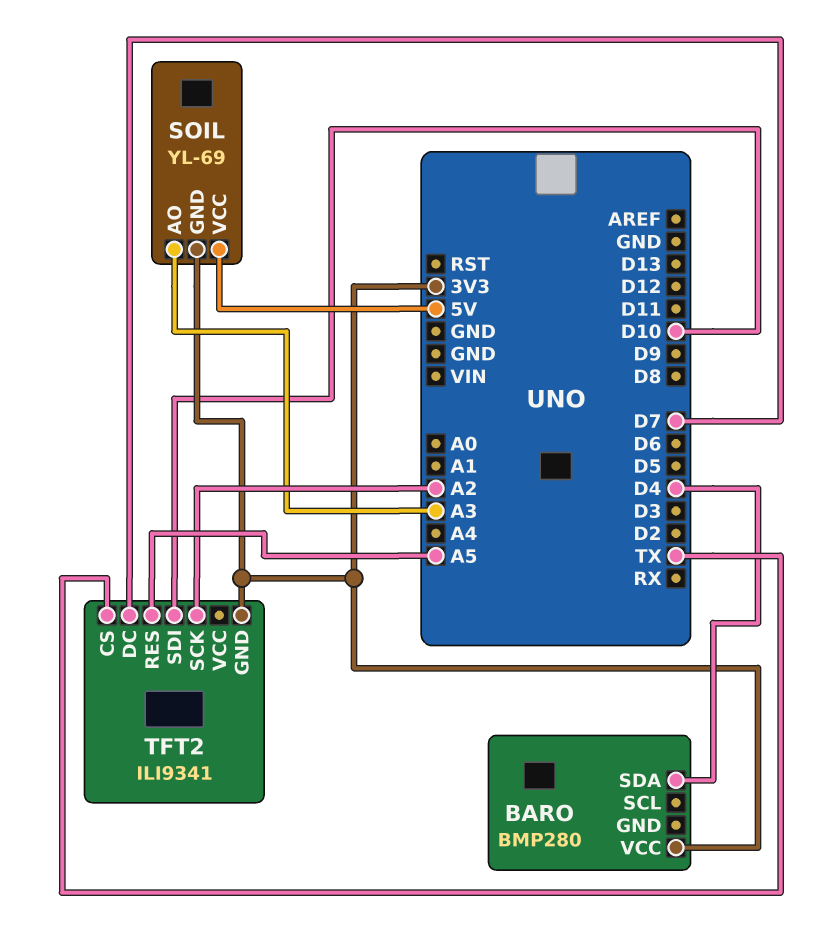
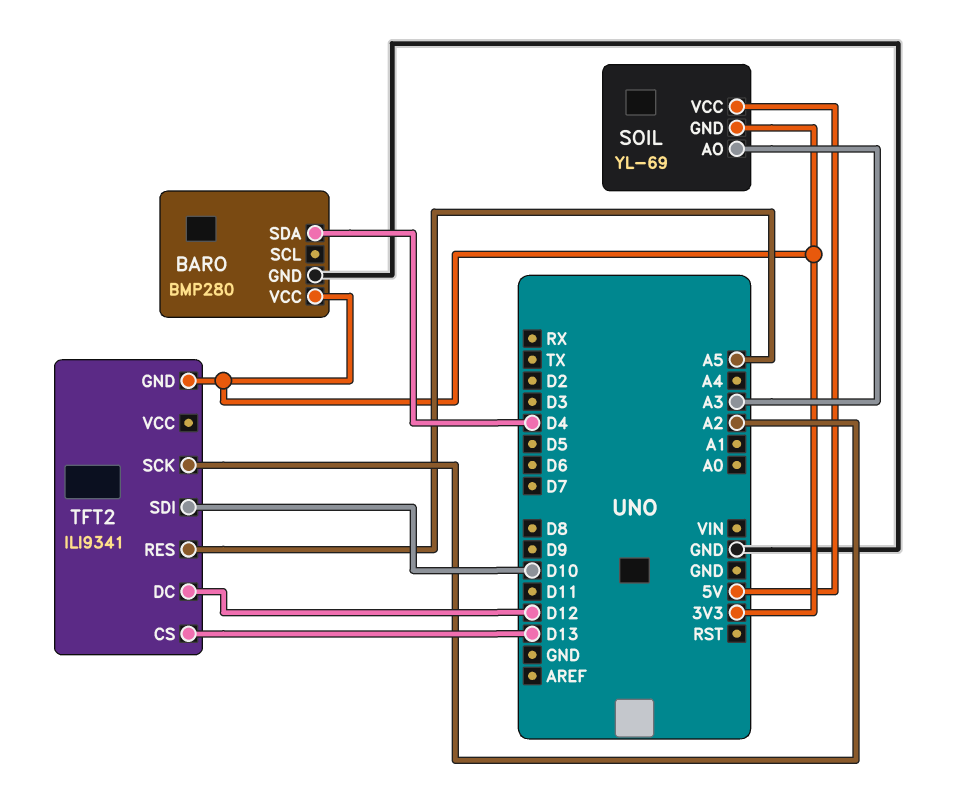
BARO pin GND: none -> GND
TFT2 pin CS: TX -> D13
TFT2 pin DC: D7 -> D12

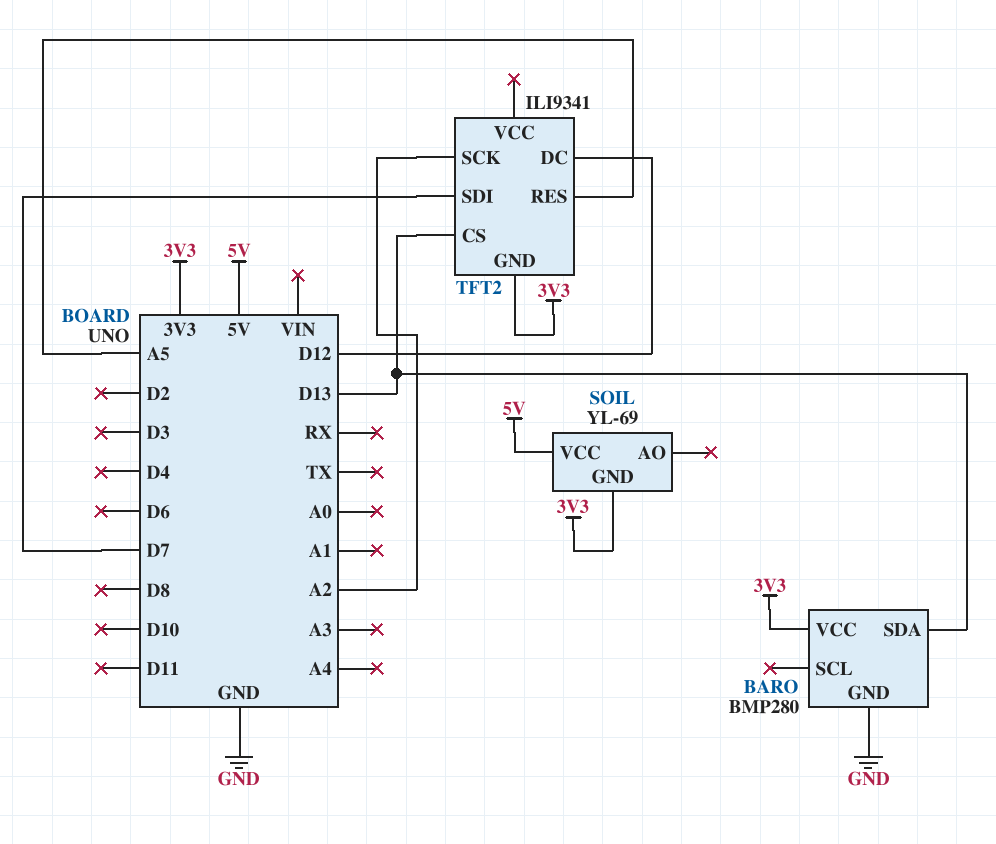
BARO pin SDA: D4 -> D13
SOIL pin AO: A3 -> none
TFT2 pin SDI: D10 -> D7

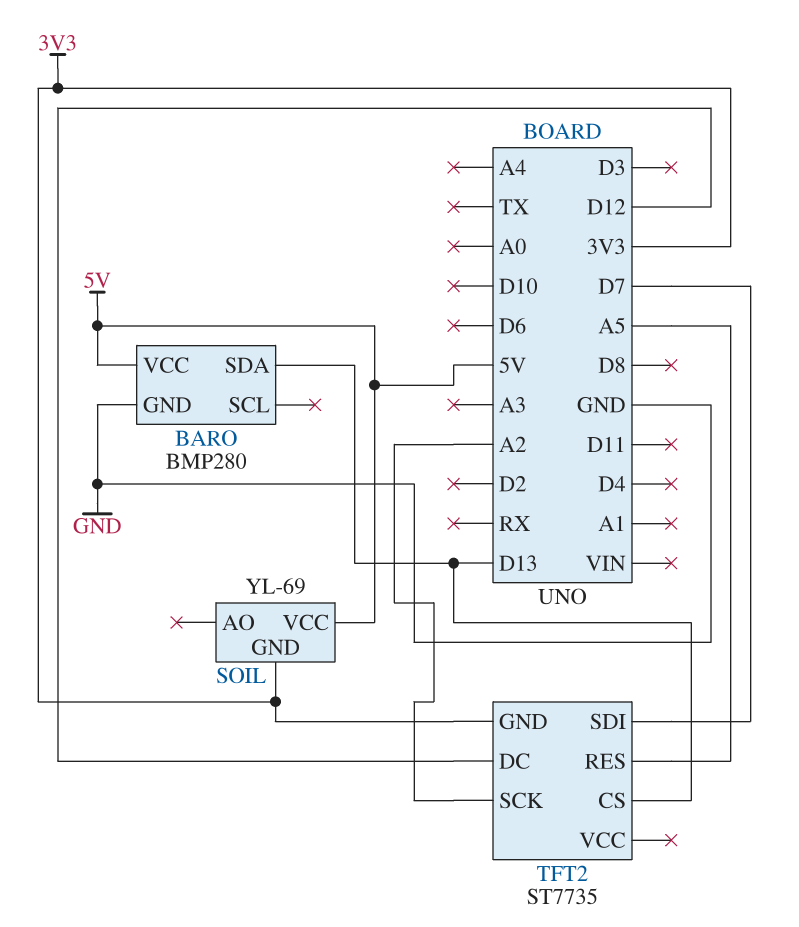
BARO pin VCC: 3V3 -> 5V
TFT2: ILI9341 -> ST7735

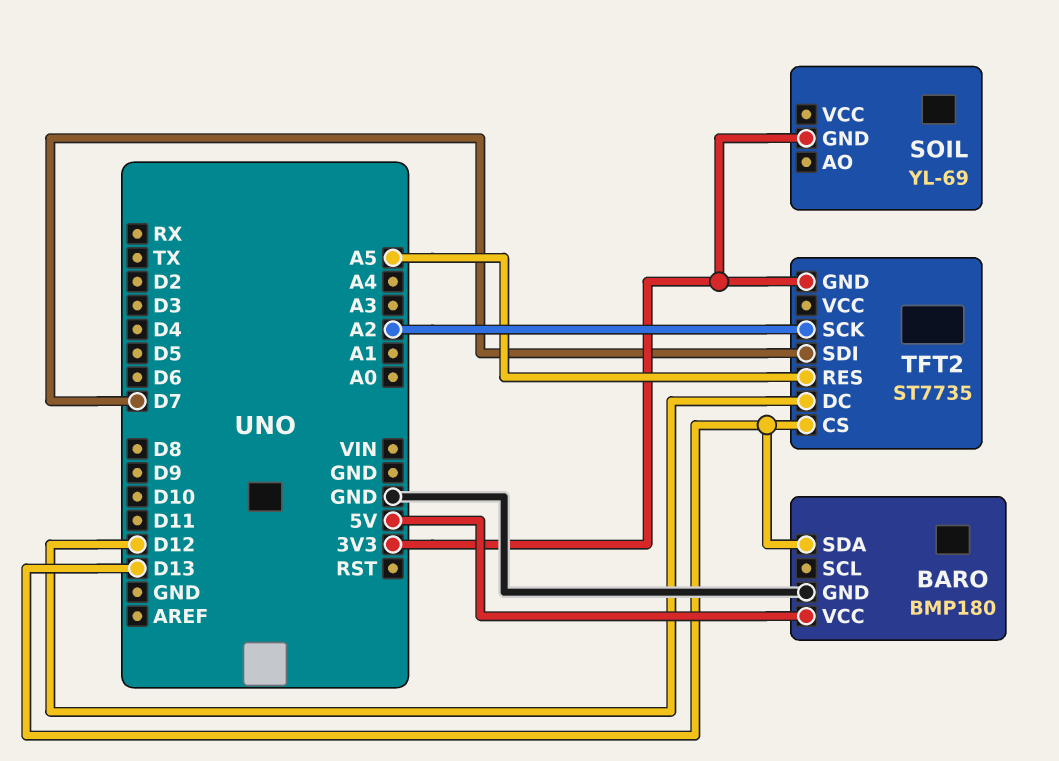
BARO: BMP280 -> BMP180
SOIL pin VCC: 5V -> none

